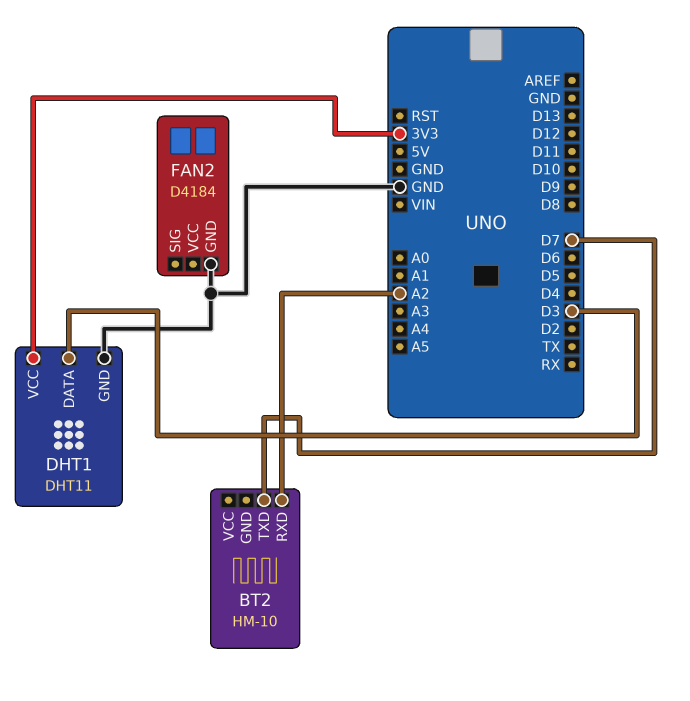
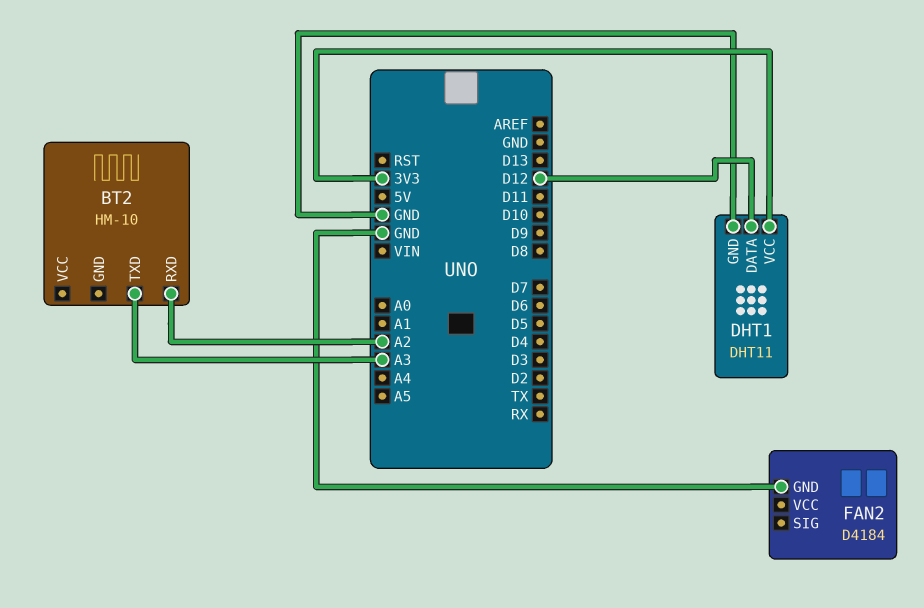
BT2 pin TXD: D7 -> A3
DHT1 pin DATA: D3 -> D12

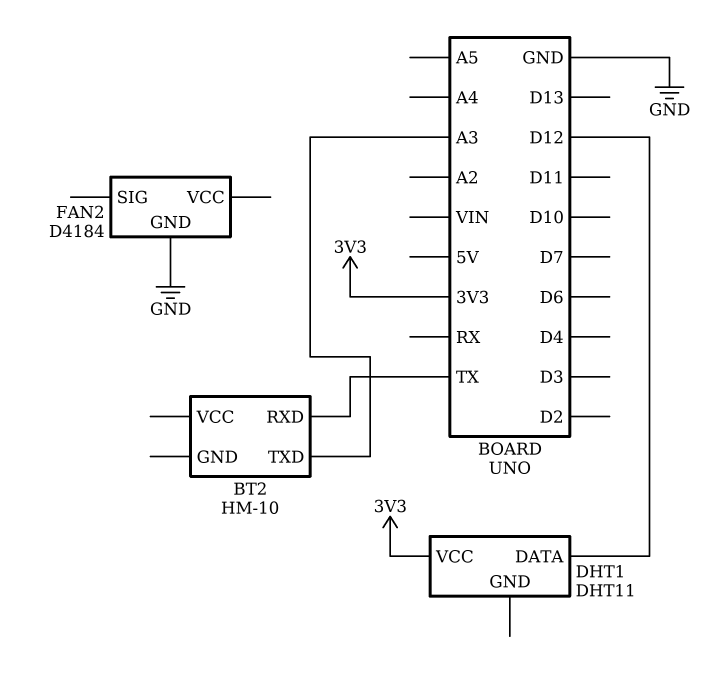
BT2 pin RXD: A2 -> TX
DHT1 pin GND: GND -> none

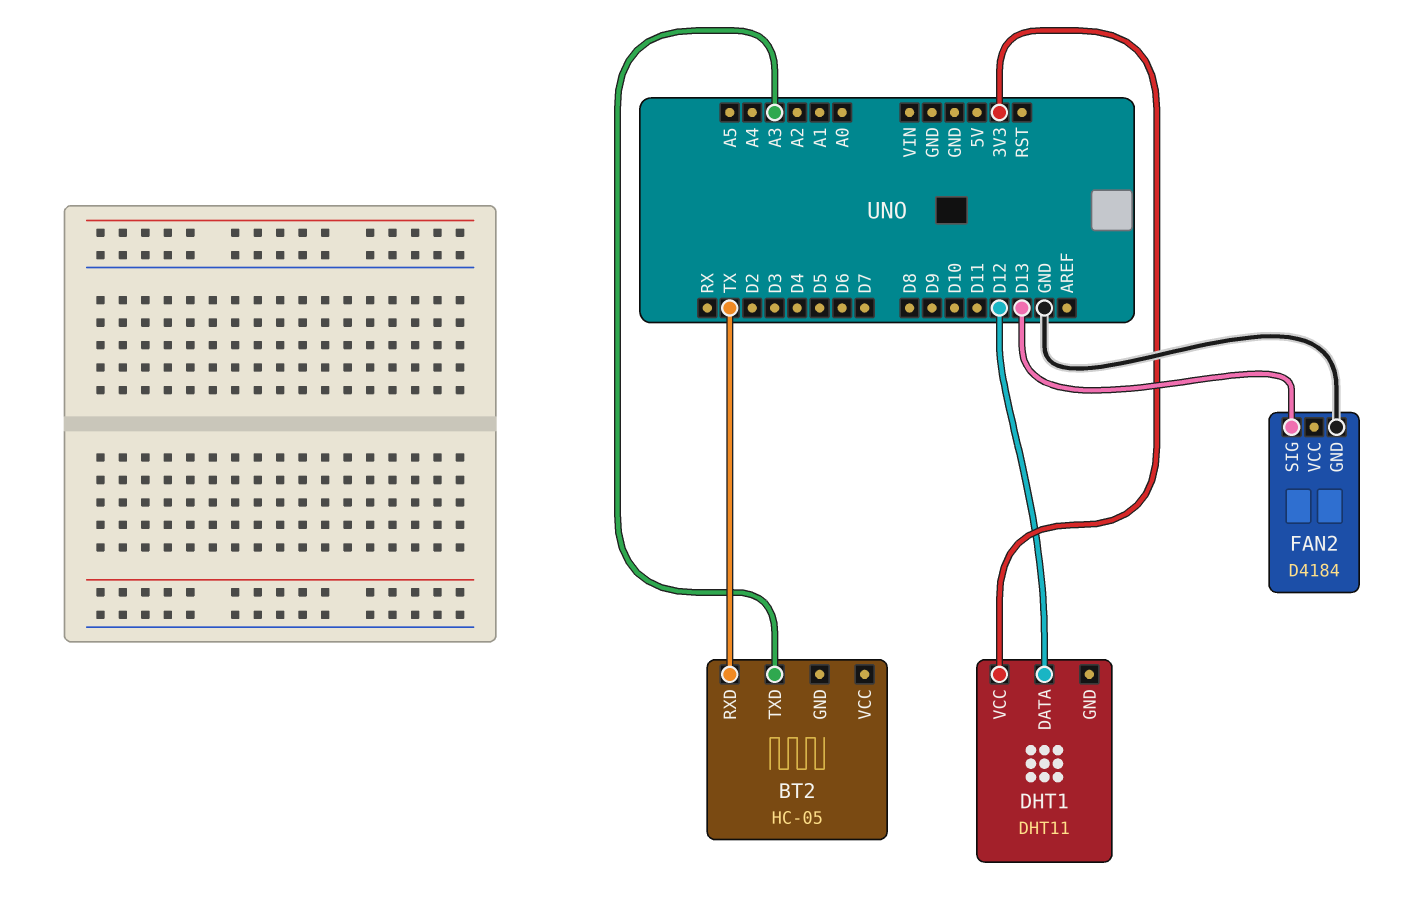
BT2: HM-10 -> HC-05
FAN2 pin SIG: none -> D13

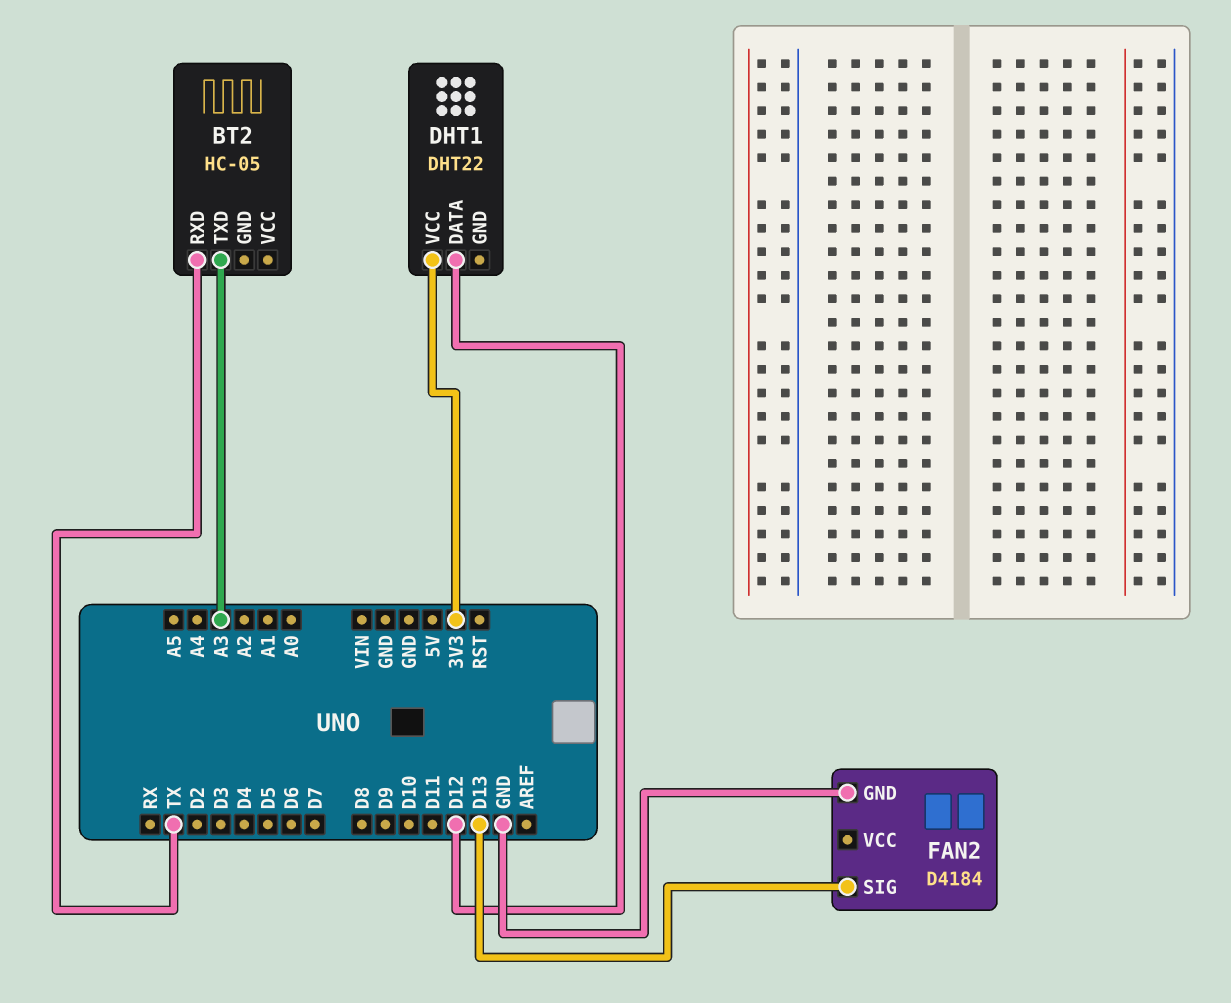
DHT1: DHT11 -> DHT22

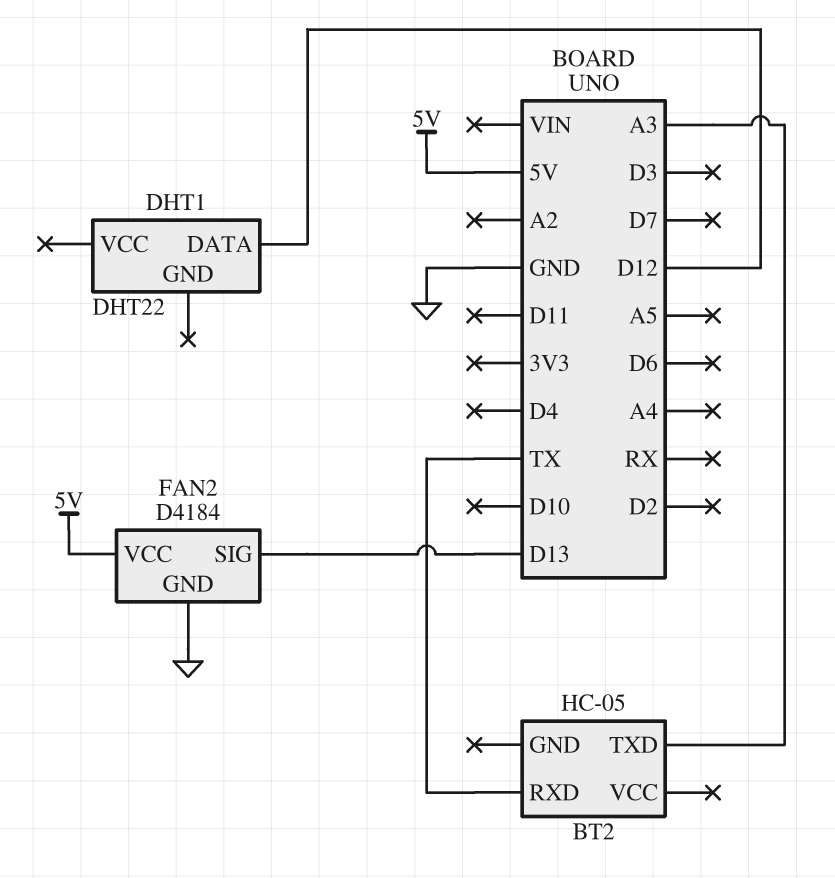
DHT1 pin VCC: 3V3 -> none
FAN2 pin VCC: none -> 5V

